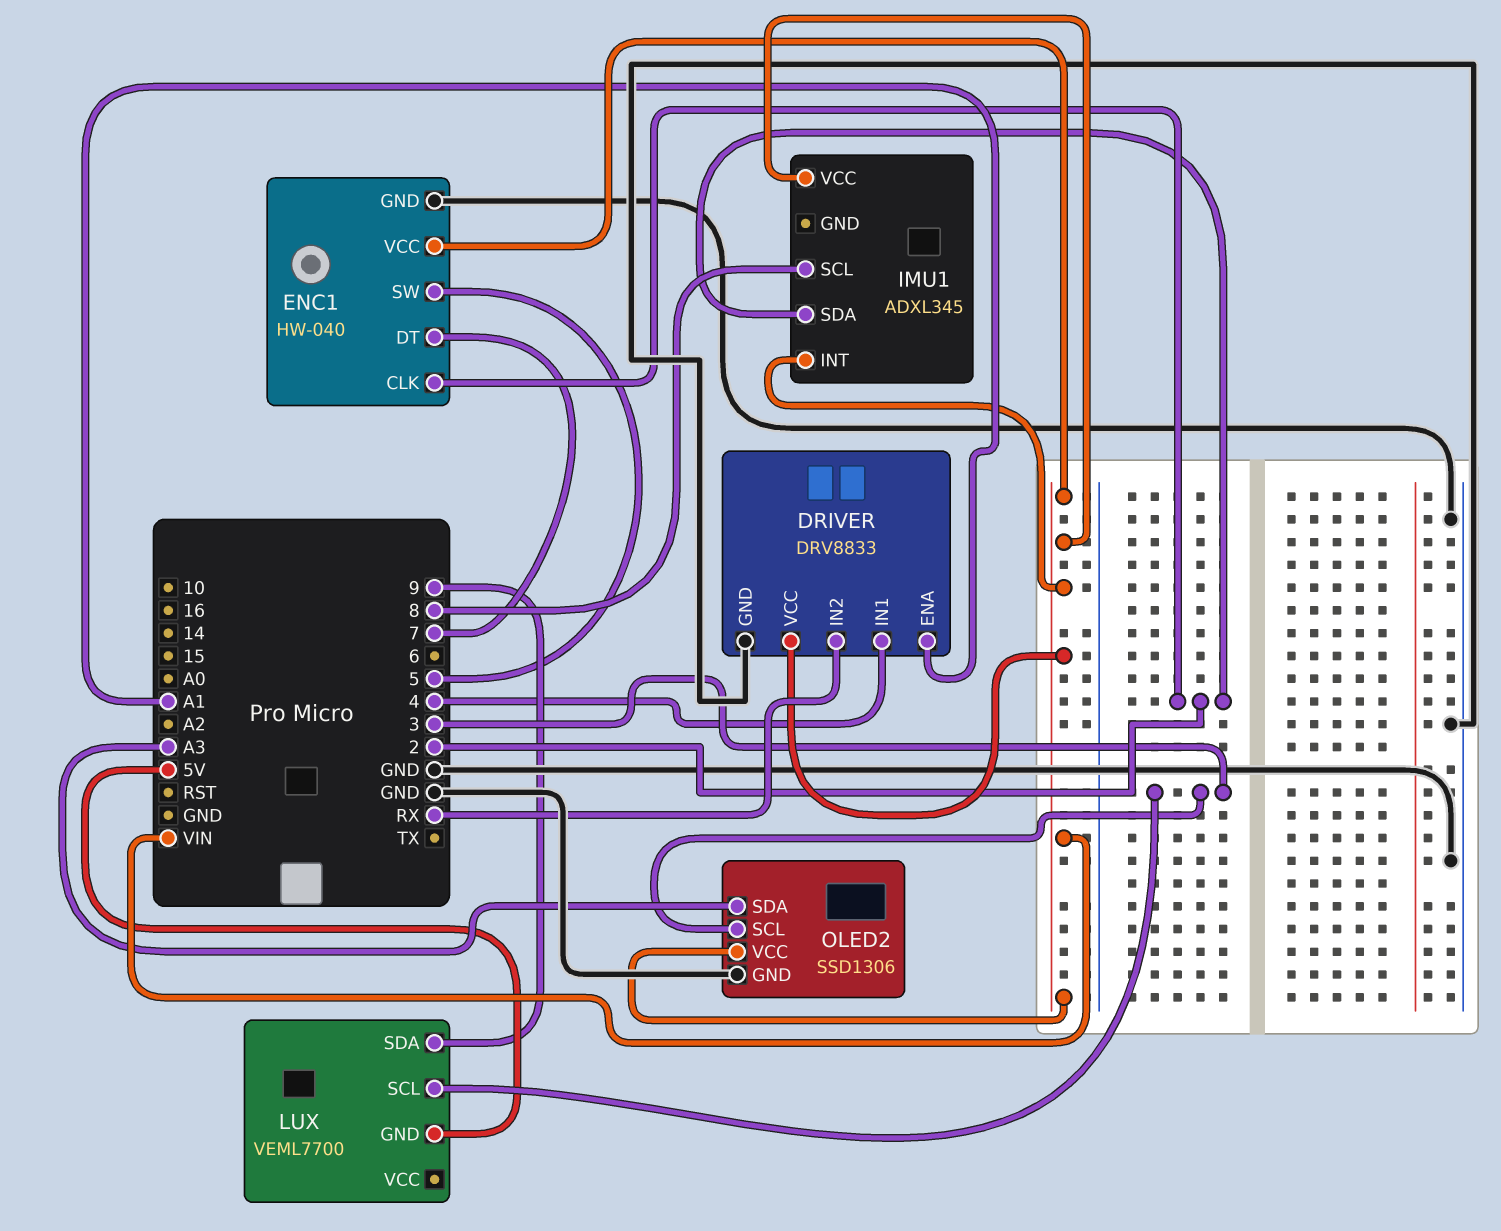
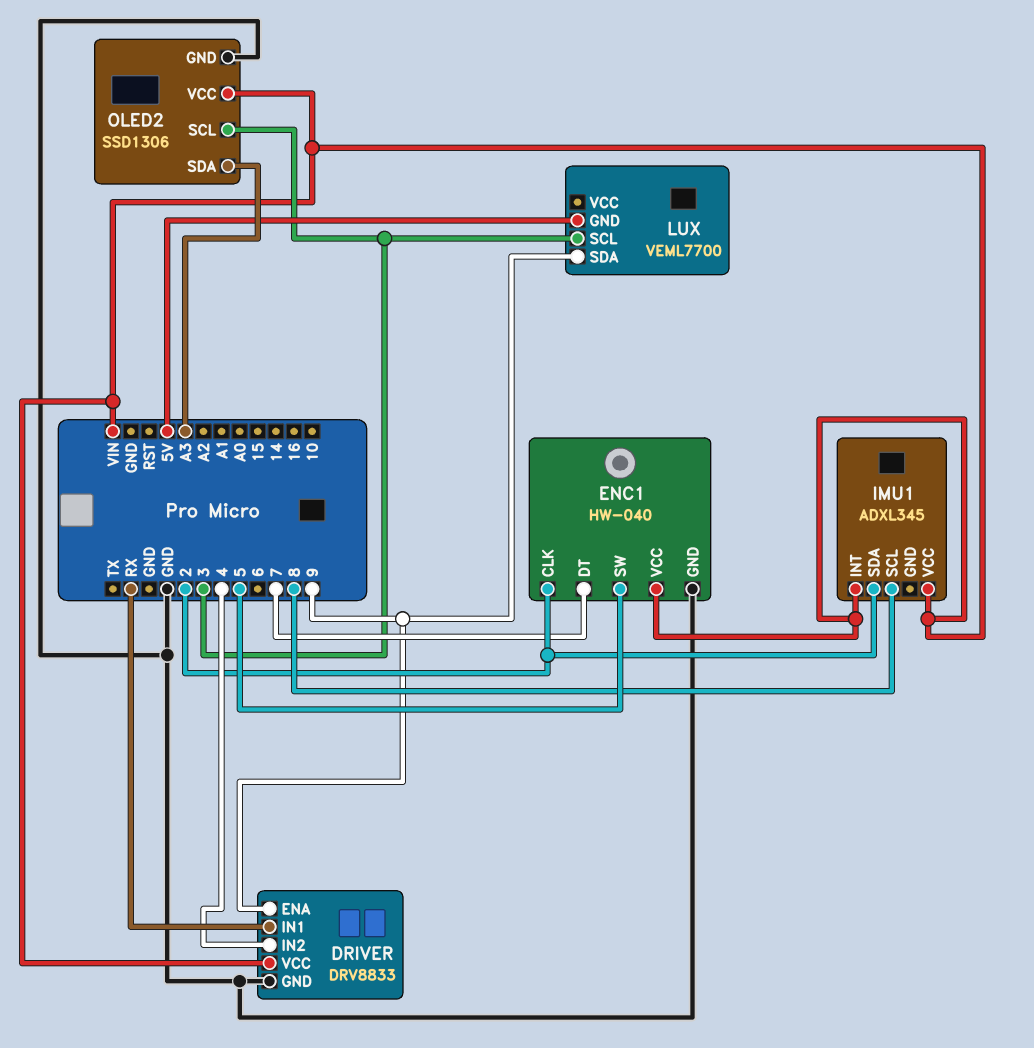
DRIVER pin ENA: A1 -> 9
DRIVER pin IN1: 4 -> RX
DRIVER pin IN2: RX -> 4

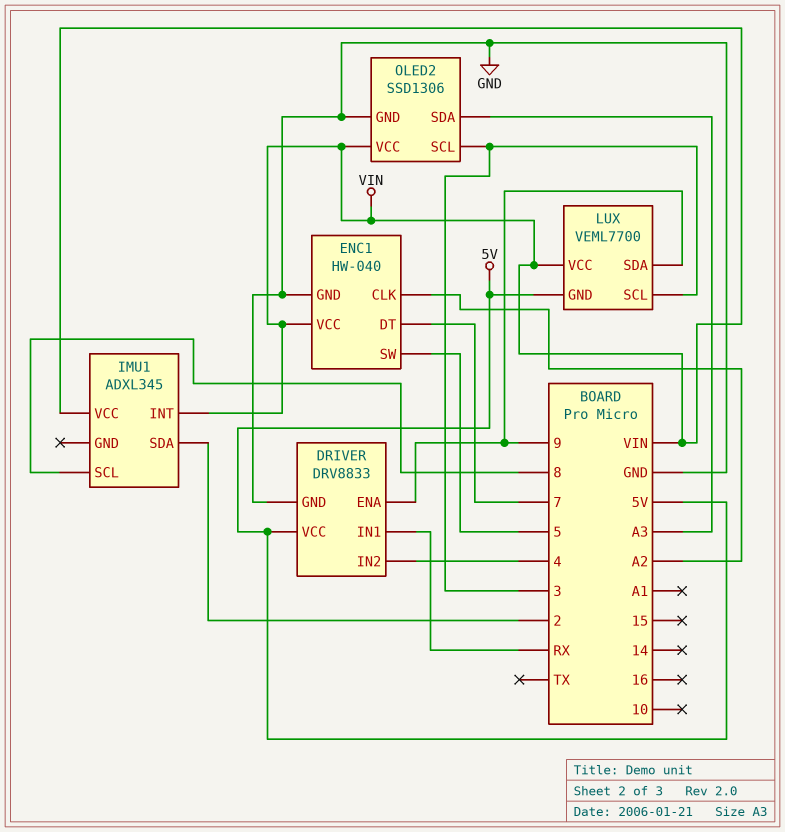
DRIVER pin VCC: VIN -> 5V
ENC1 pin CLK: 2 -> A2
LUX pin VCC: none -> VIN

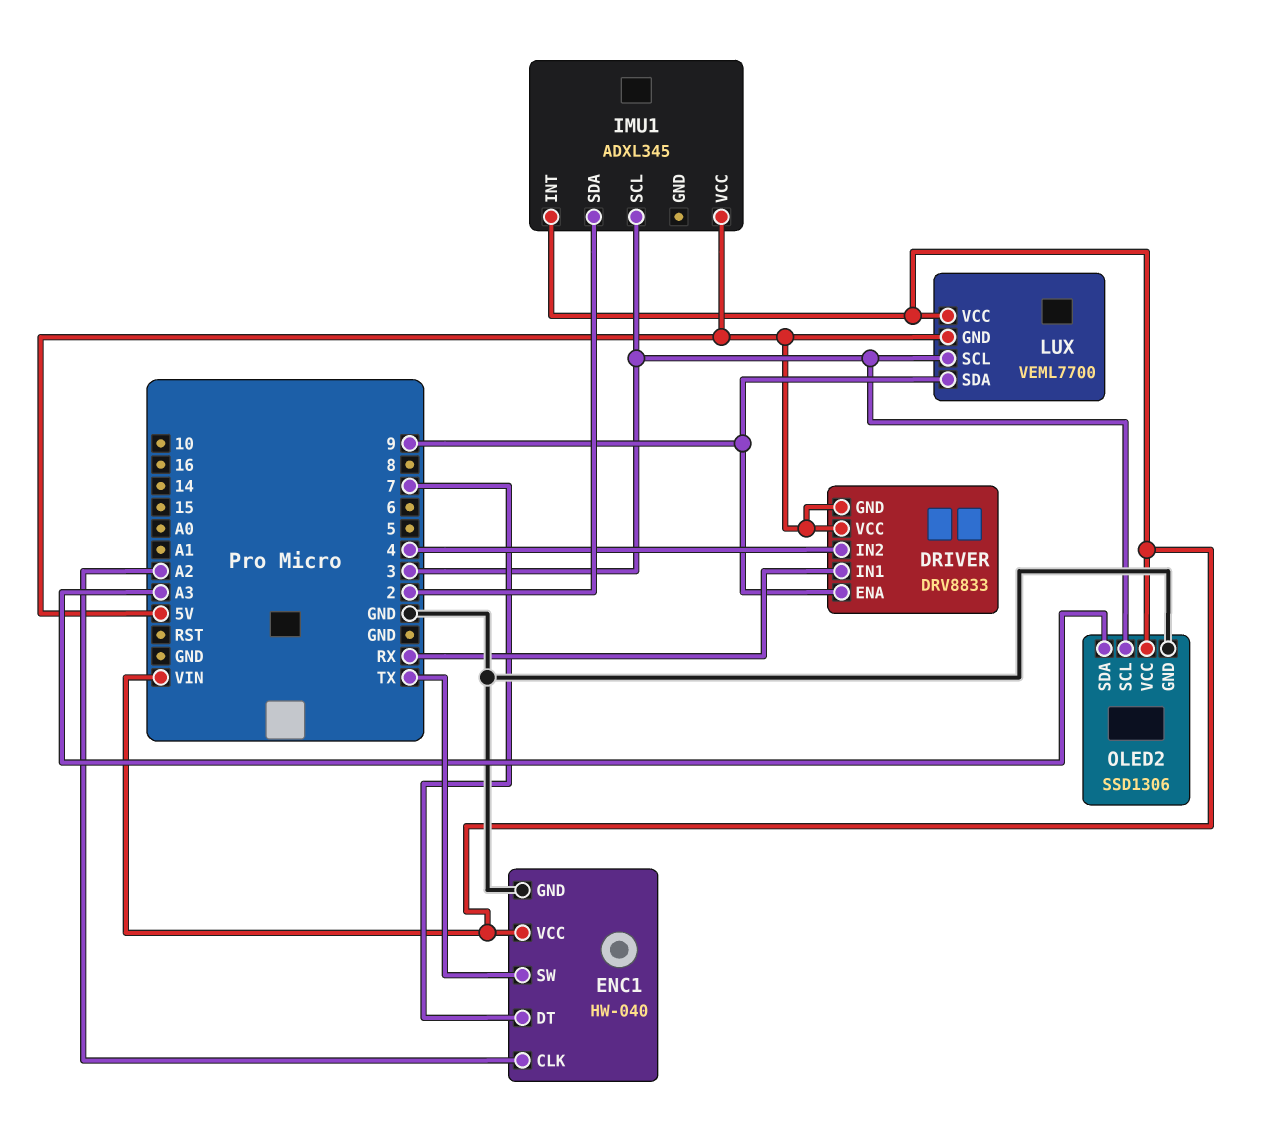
DRIVER pin GND: GND -> 5V
ENC1 pin SW: 5 -> TX
IMU1 pin SCL: 8 -> 3
IMU1 pin VCC: VIN -> 5V

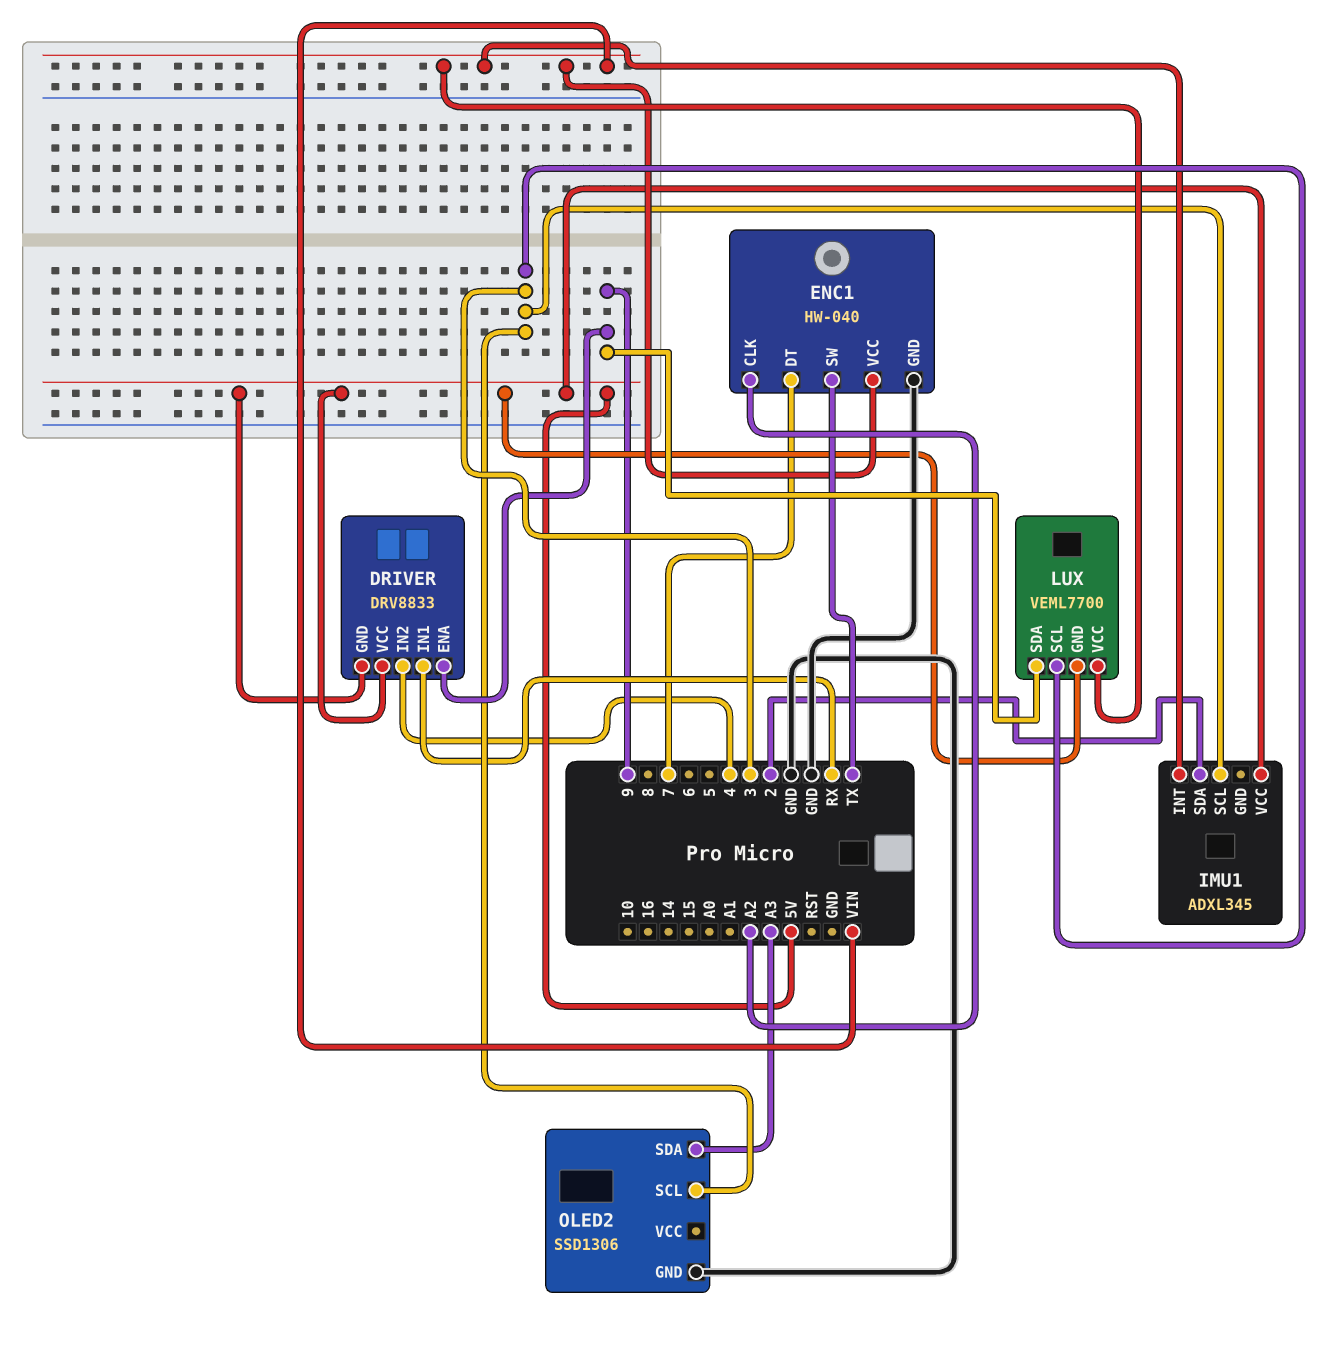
OLED2 pin VCC: VIN -> none

